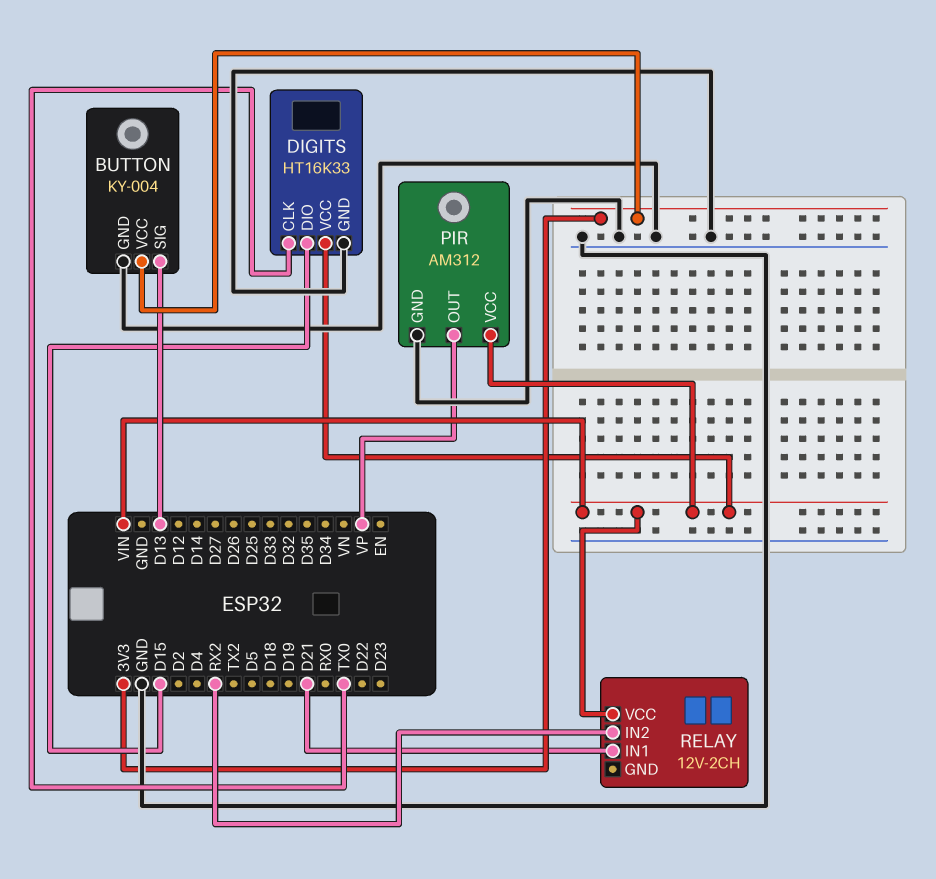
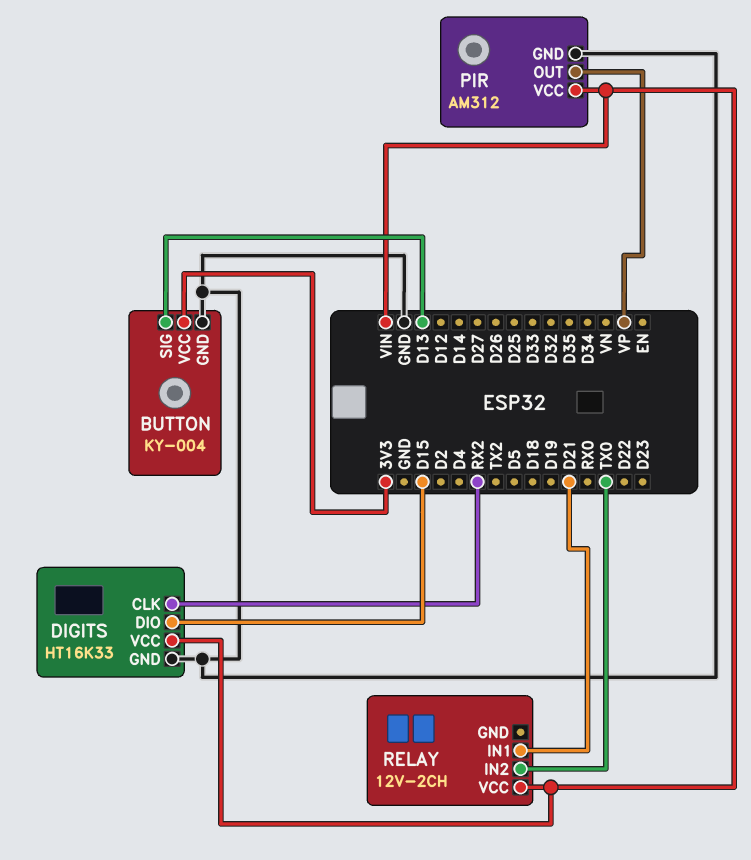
DIGITS pin CLK: TX0 -> RX2
RELAY pin IN2: RX2 -> TX0

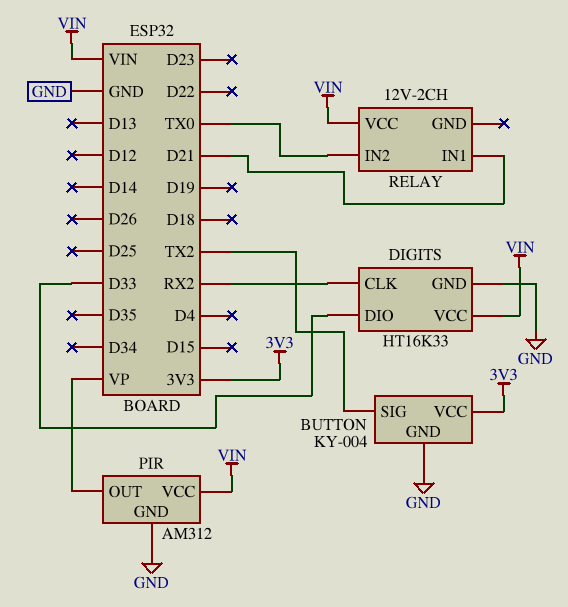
BUTTON pin SIG: D13 -> TX2
DIGITS pin DIO: D15 -> D33

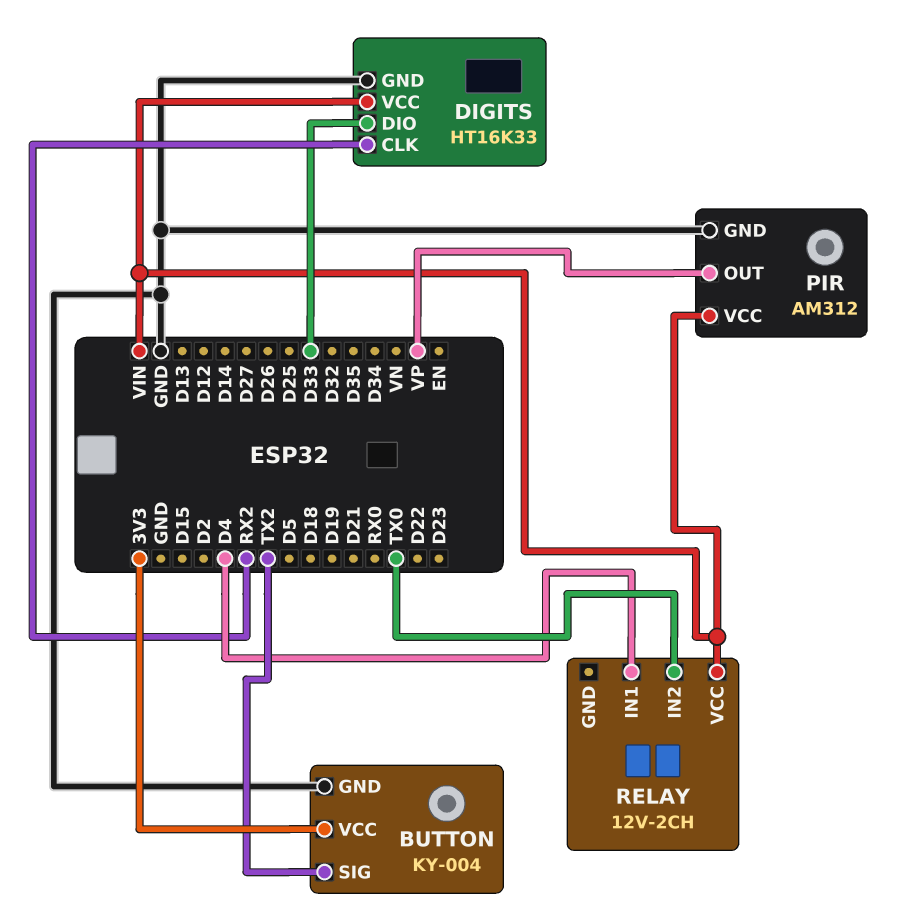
RELAY pin IN1: D21 -> D4

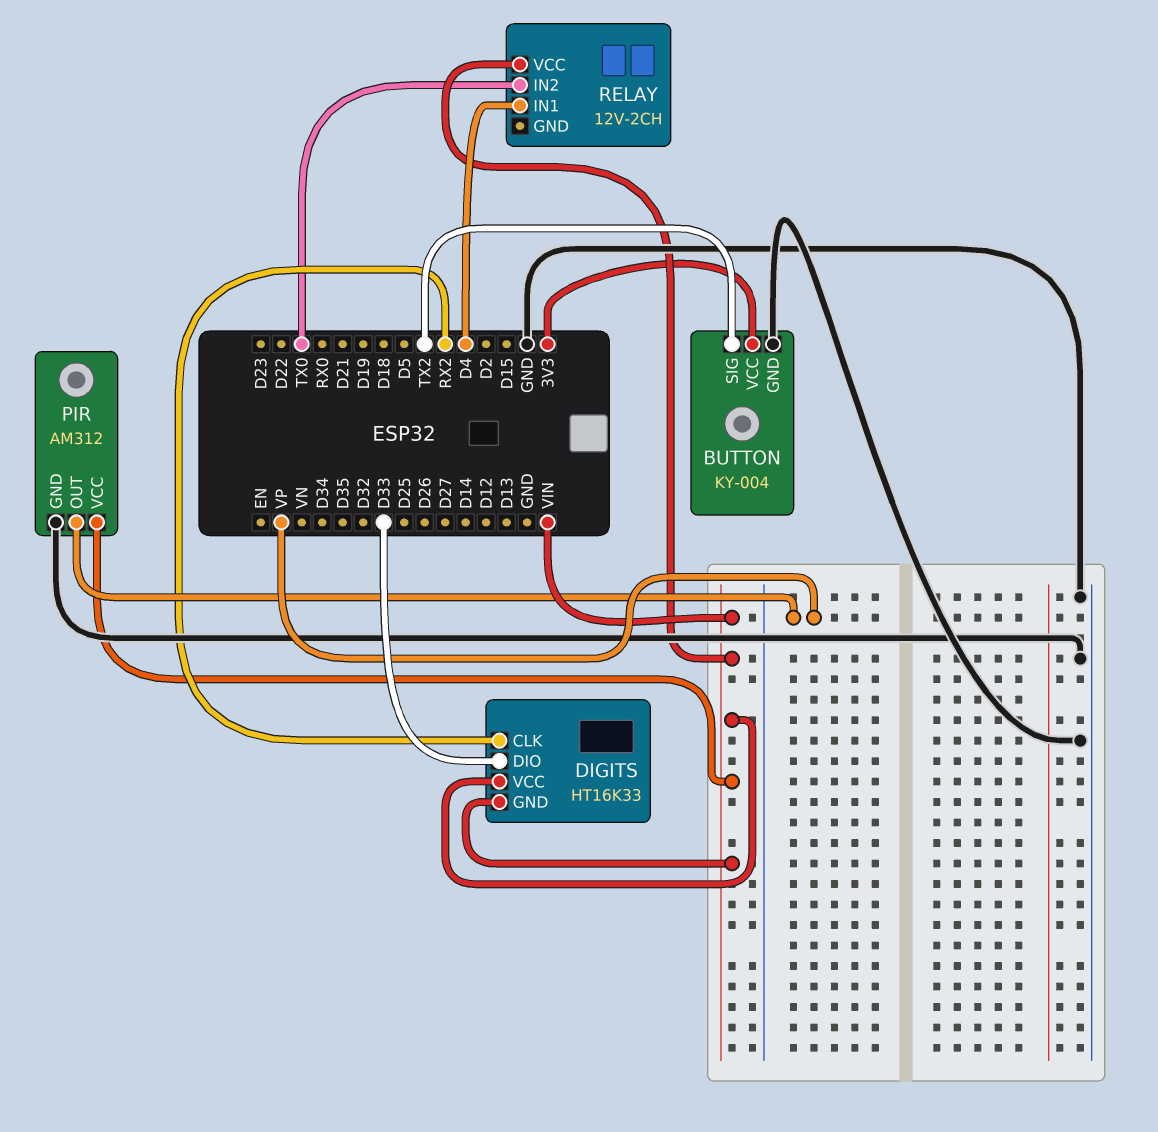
DIGITS pin GND: GND -> VIN

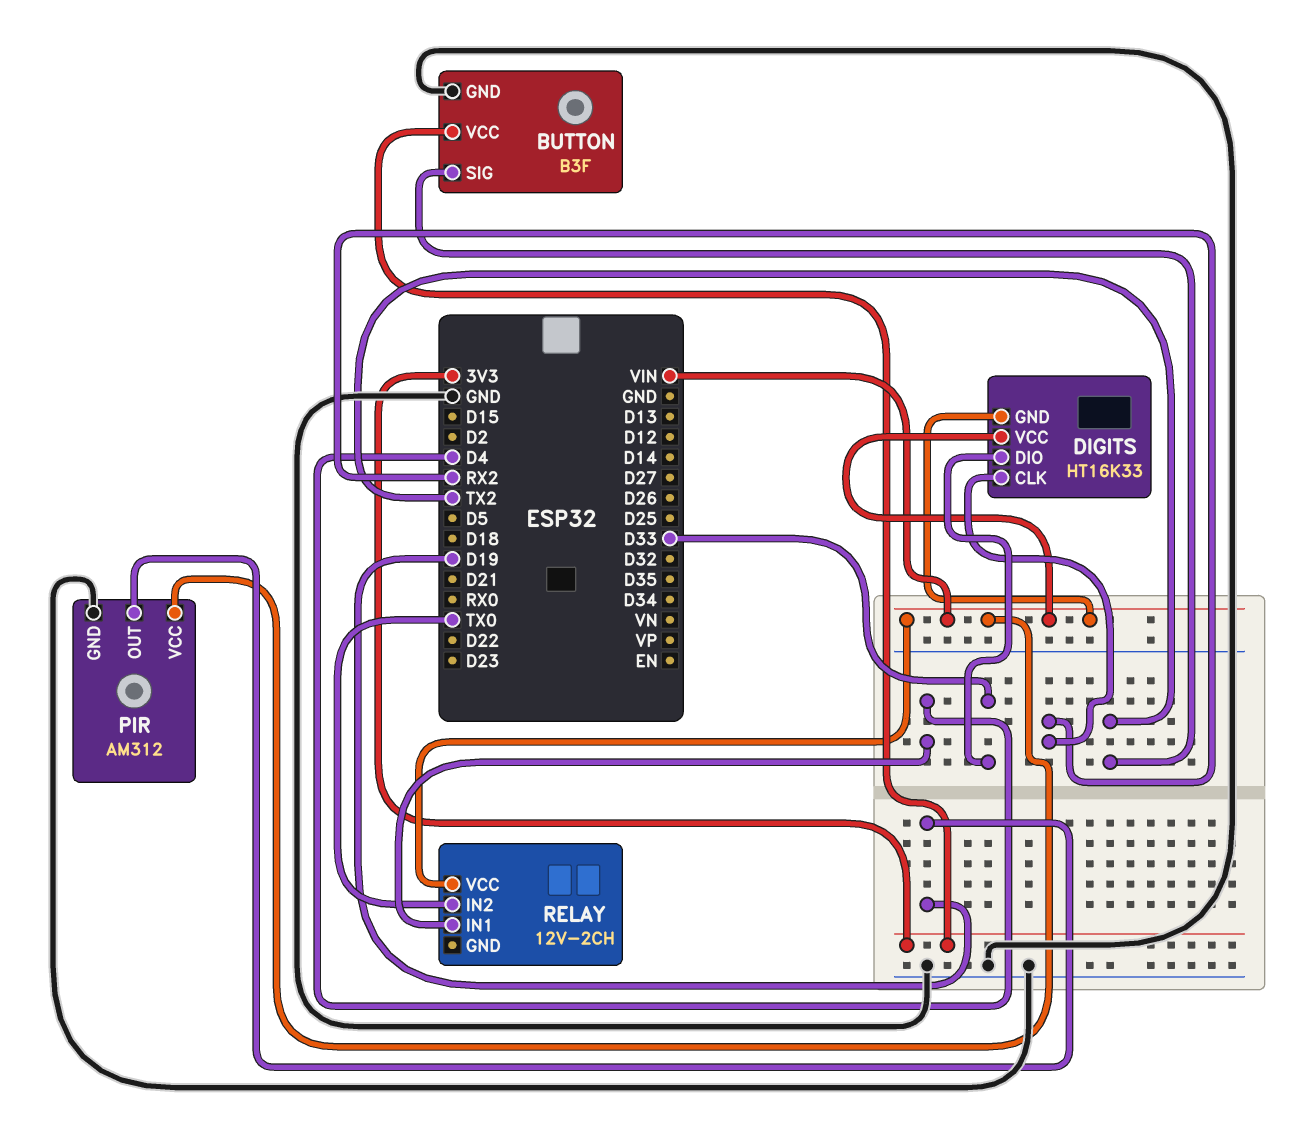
BUTTON: KY-004 -> B3F
PIR pin OUT: VP -> D19

